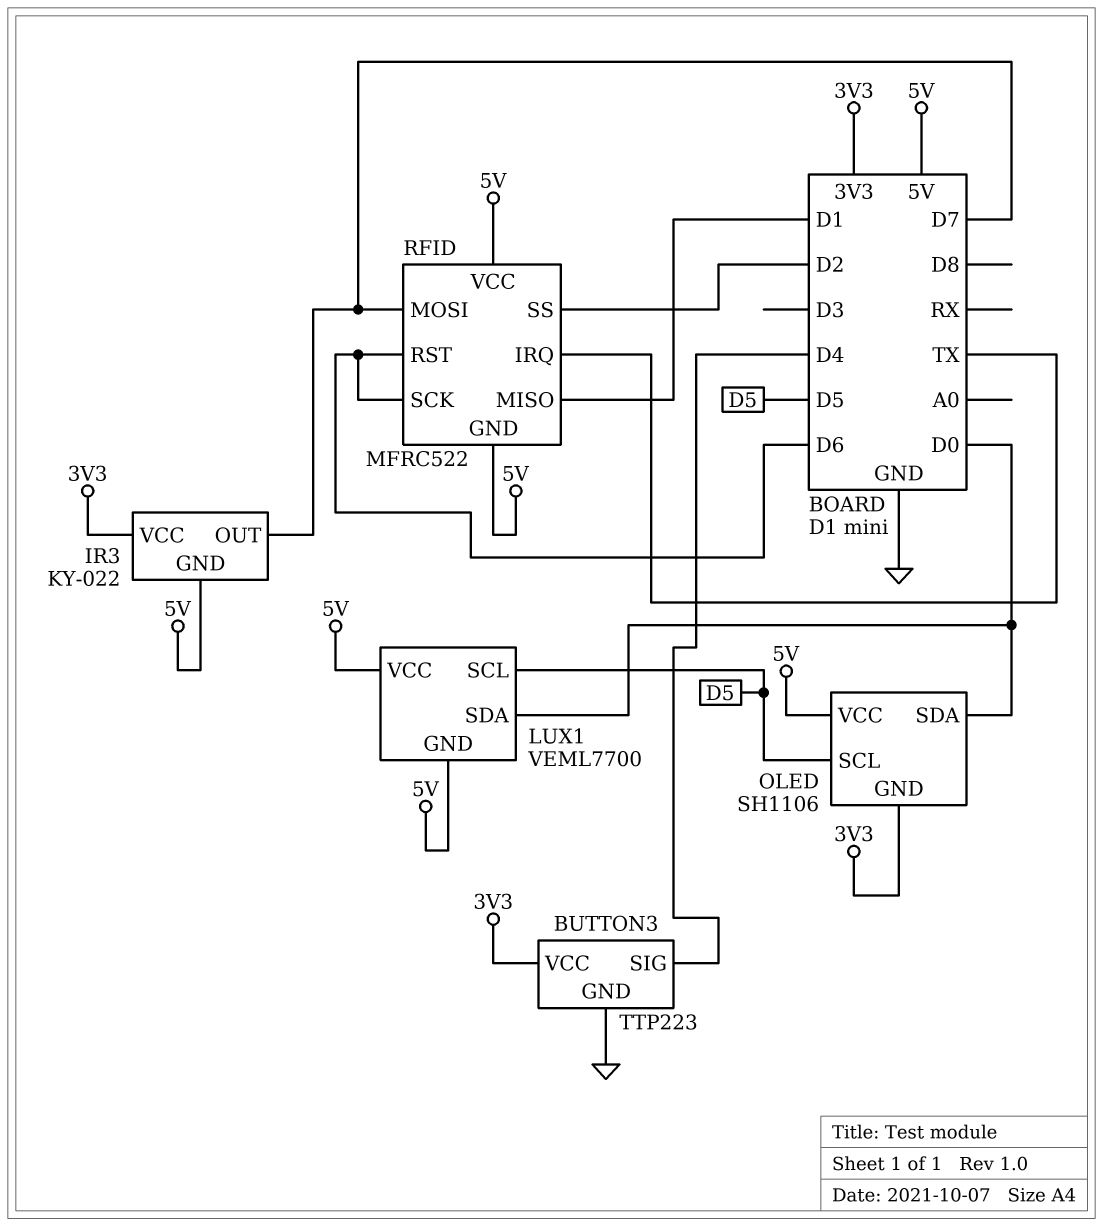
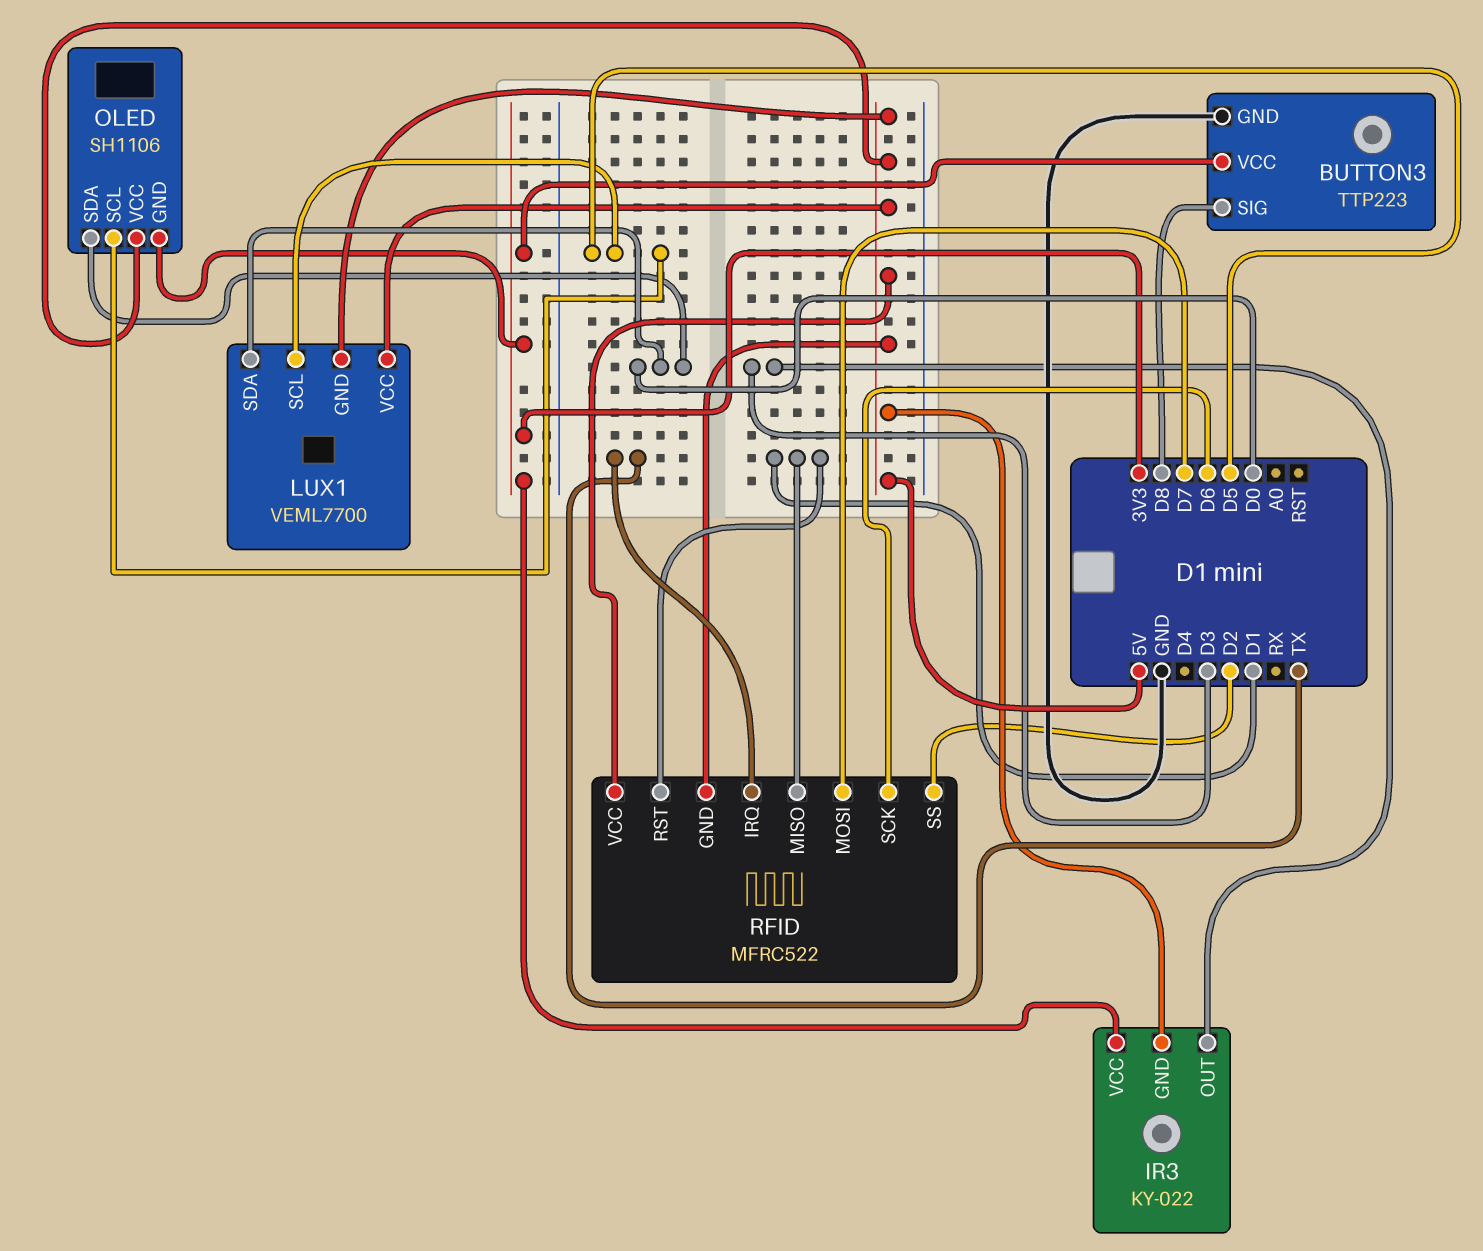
BUTTON3 pin SIG: D4 -> D8
IR3 pin OUT: D7 -> D3
RFID pin RST: D6 -> D1

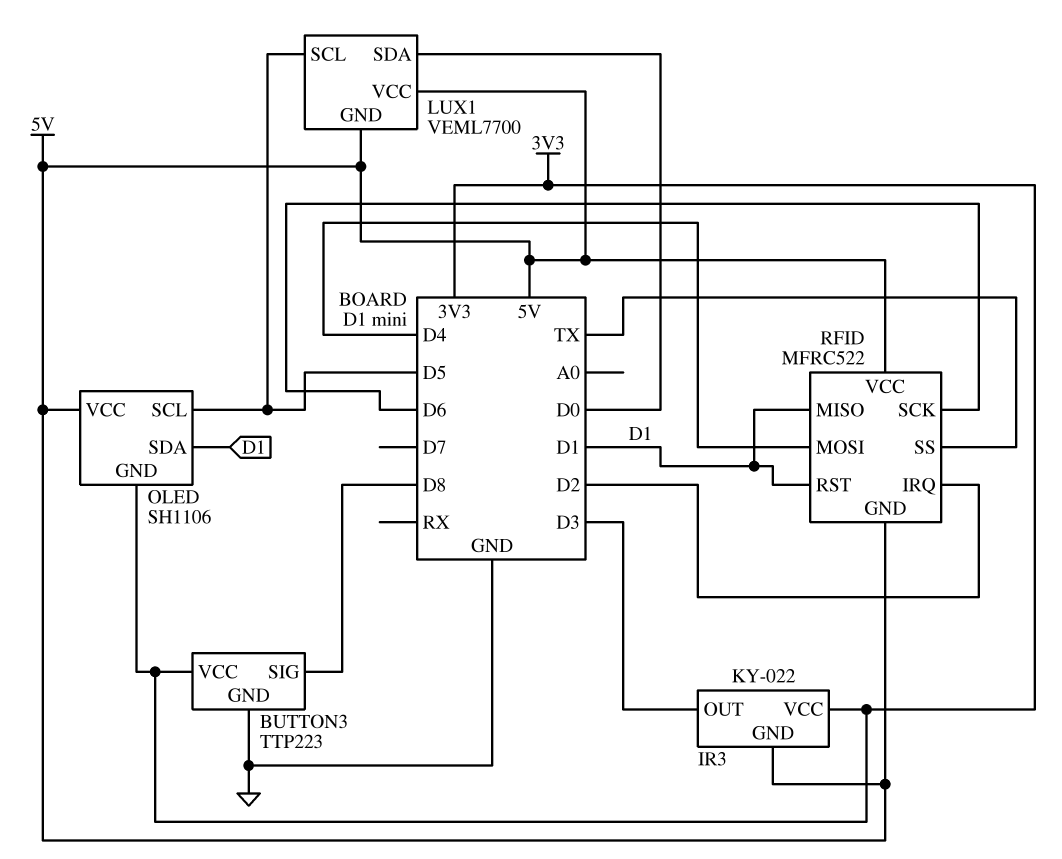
OLED pin SDA: D0 -> D1
RFID pin IRQ: TX -> D2
RFID pin MOSI: D7 -> D4
RFID pin SS: D2 -> TX

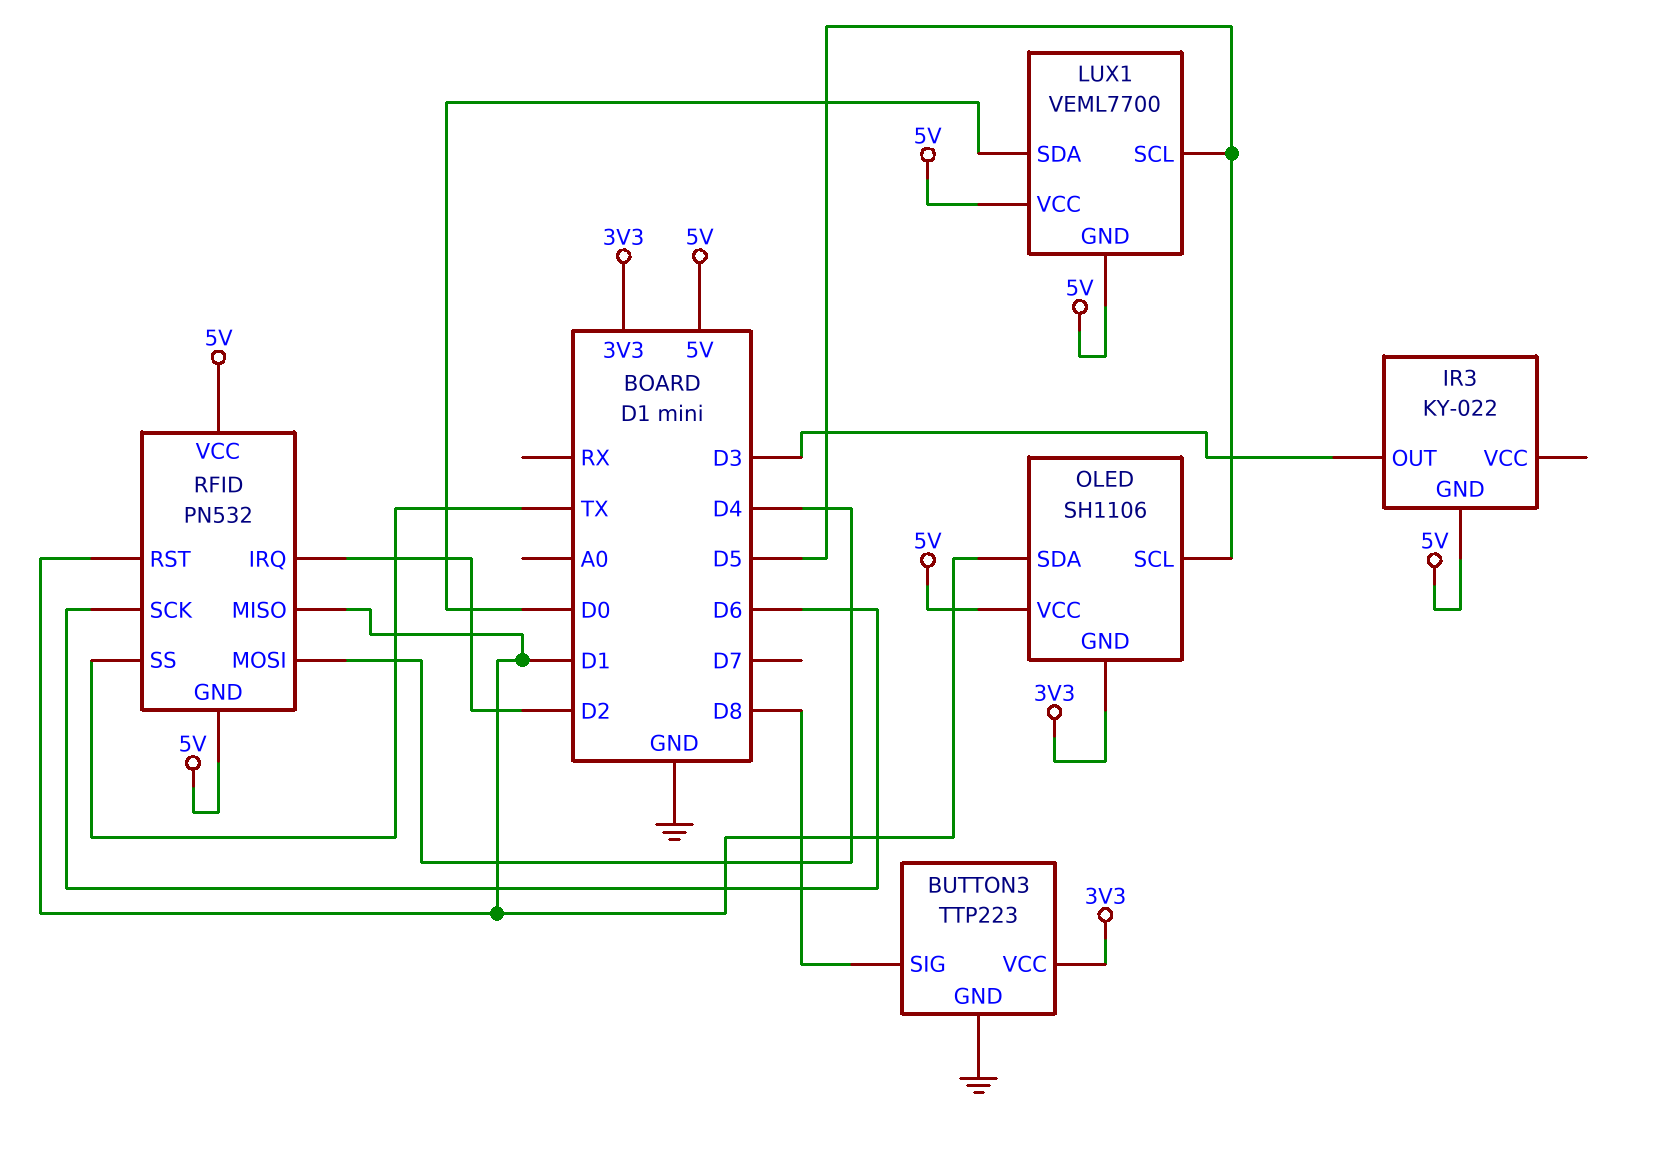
IR3 pin VCC: 3V3 -> none
RFID: MFRC522 -> PN532

